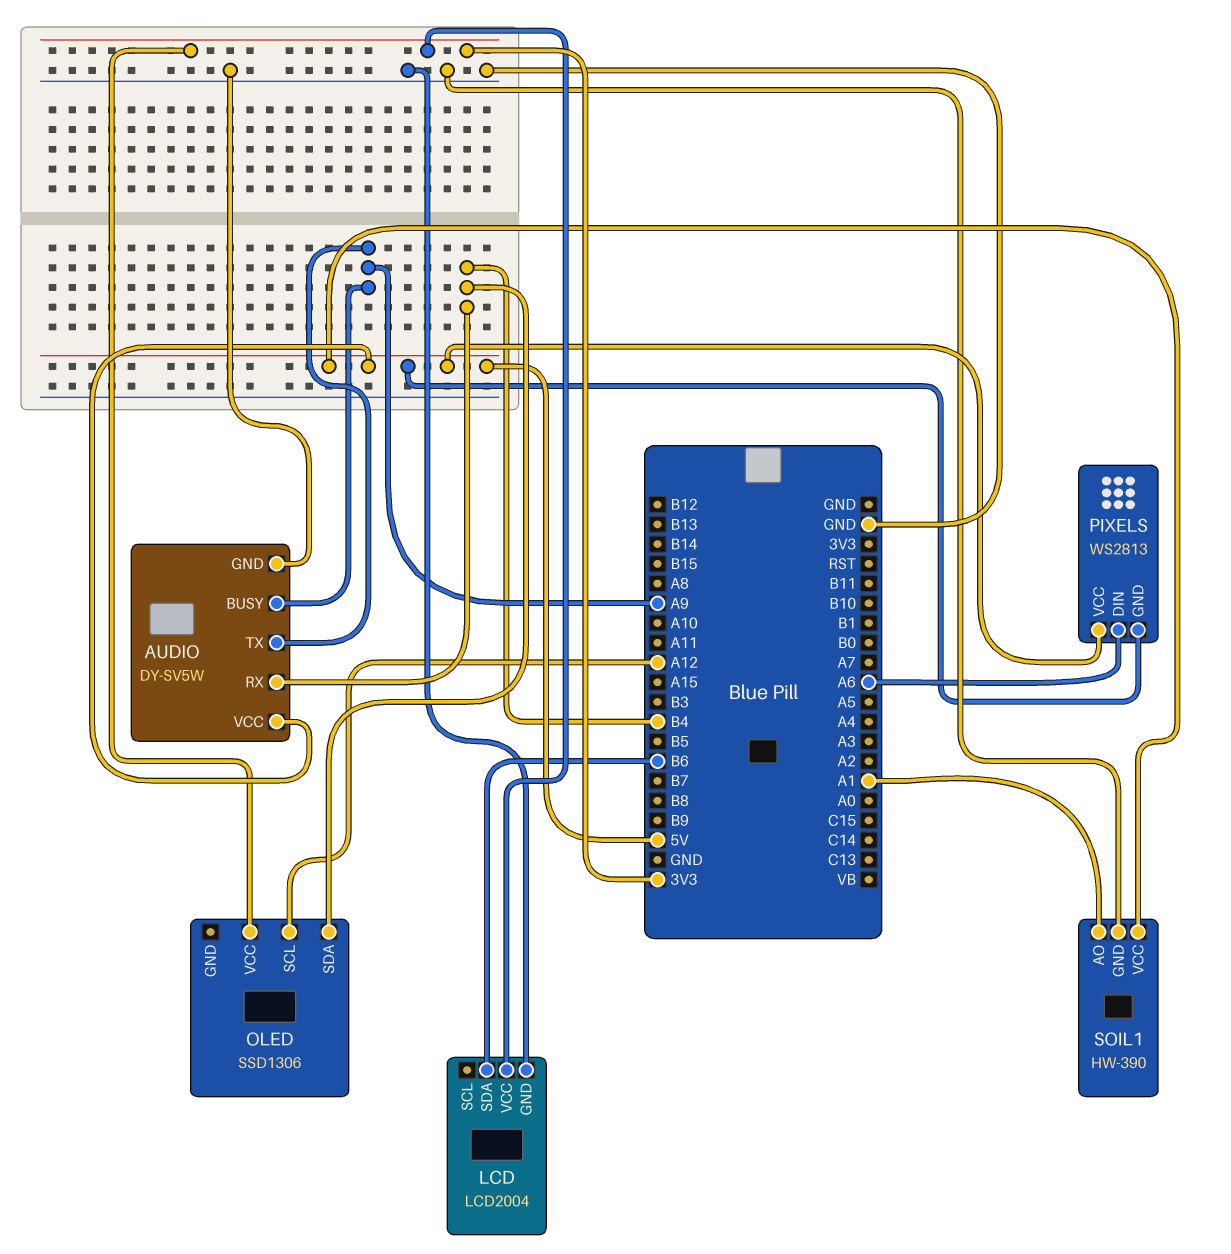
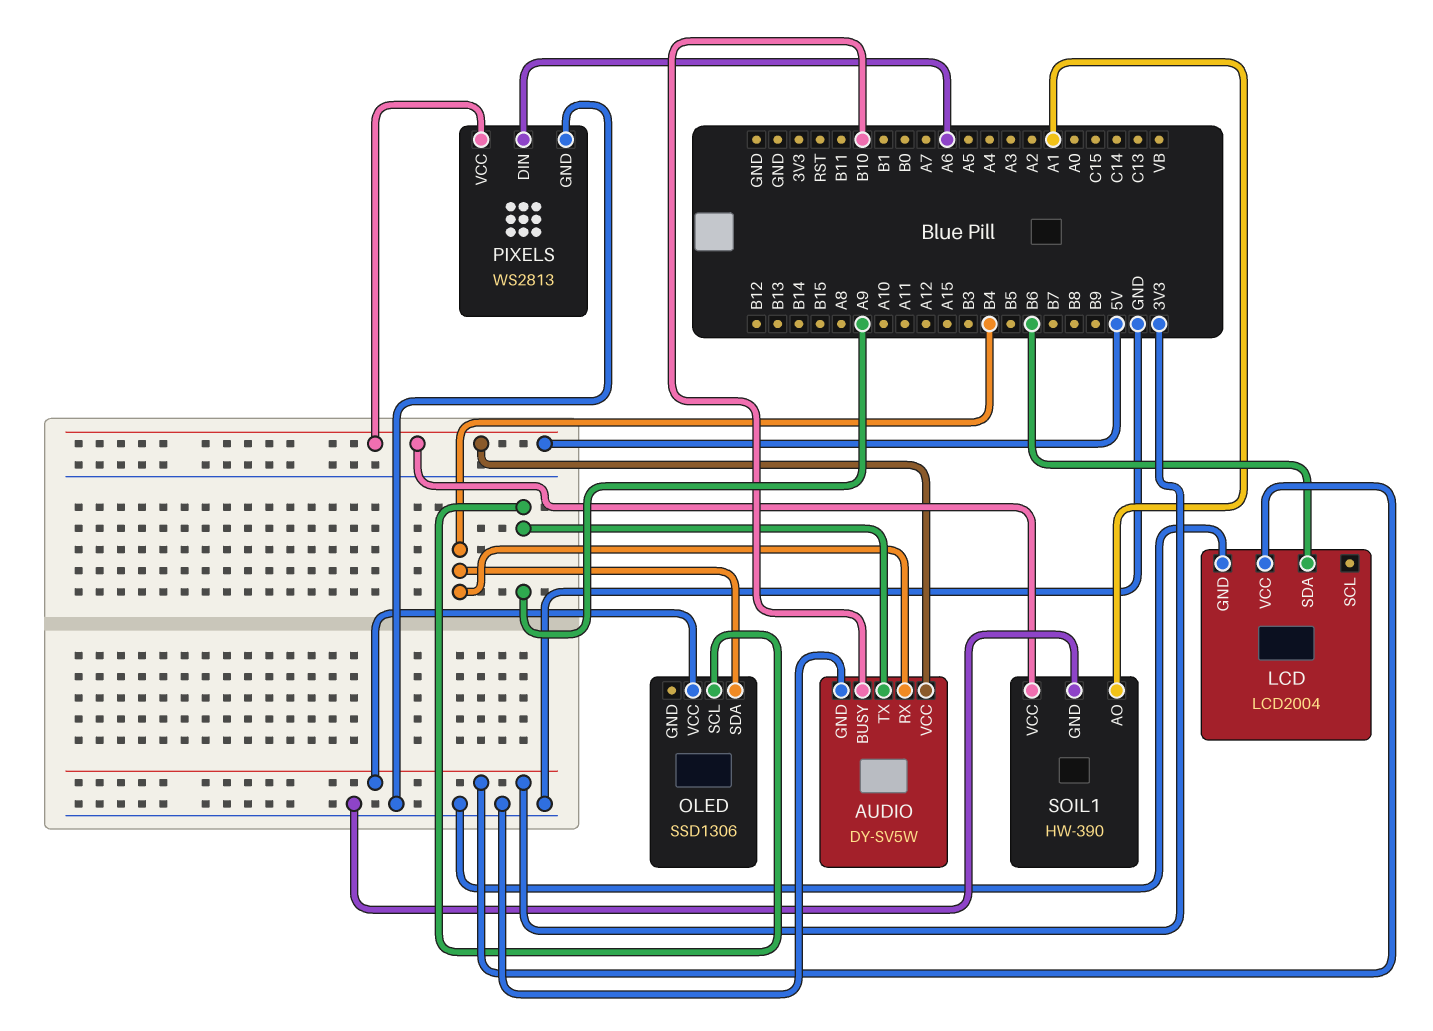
AUDIO pin BUSY: A9 -> B10
OLED pin SCL: A12 -> A9
PIXELS pin GND: 5V -> GND

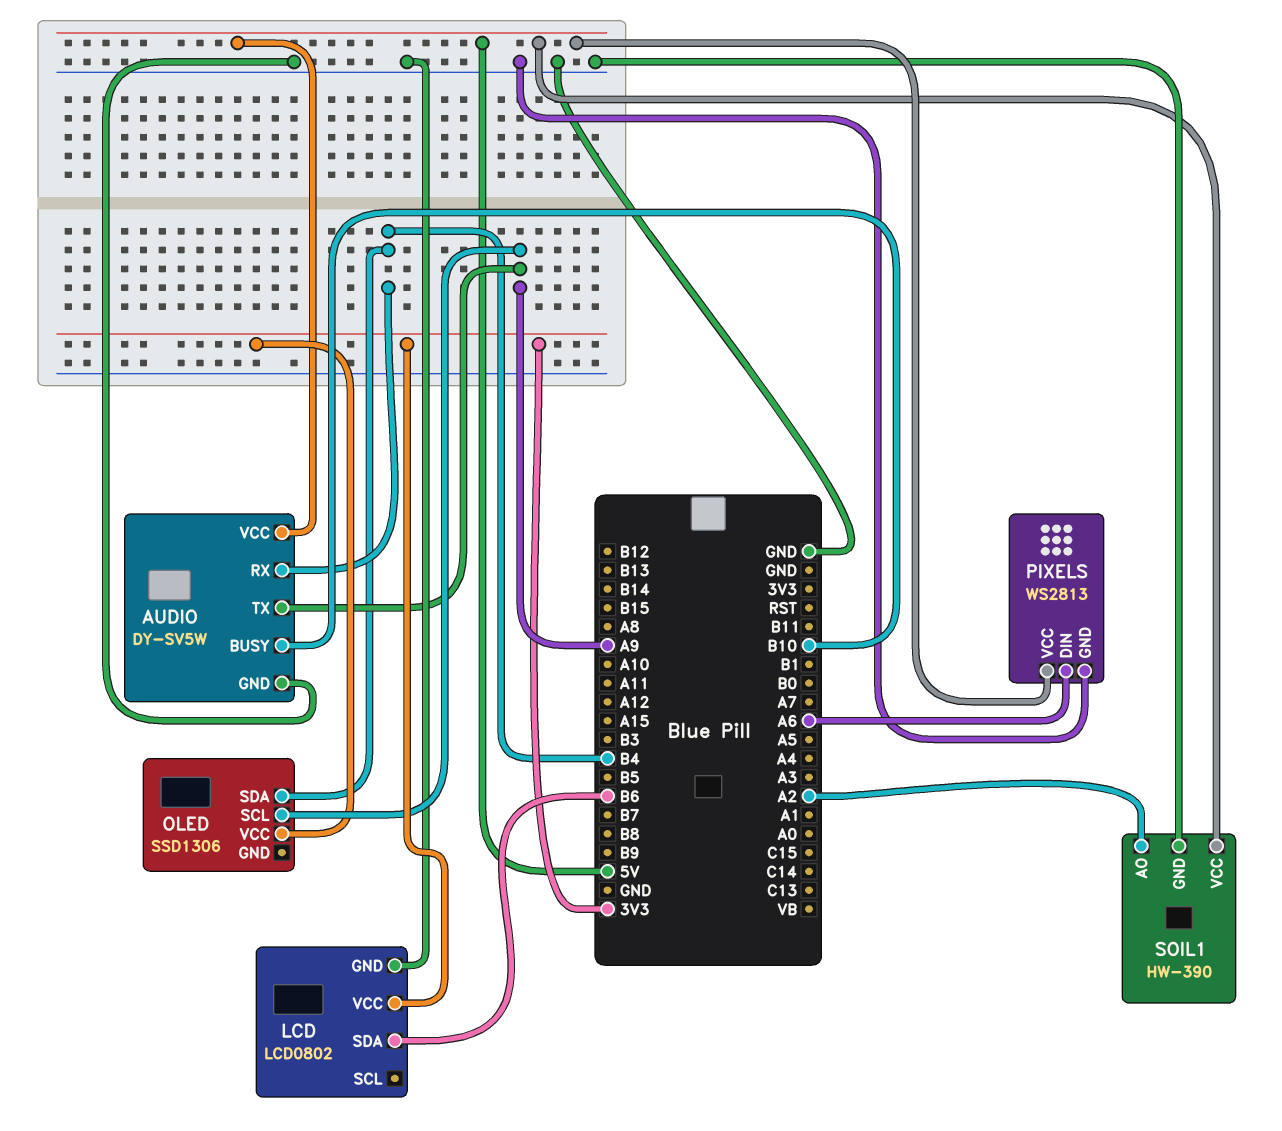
LCD: LCD2004 -> LCD0802
SOIL1 pin AO: A1 -> A2

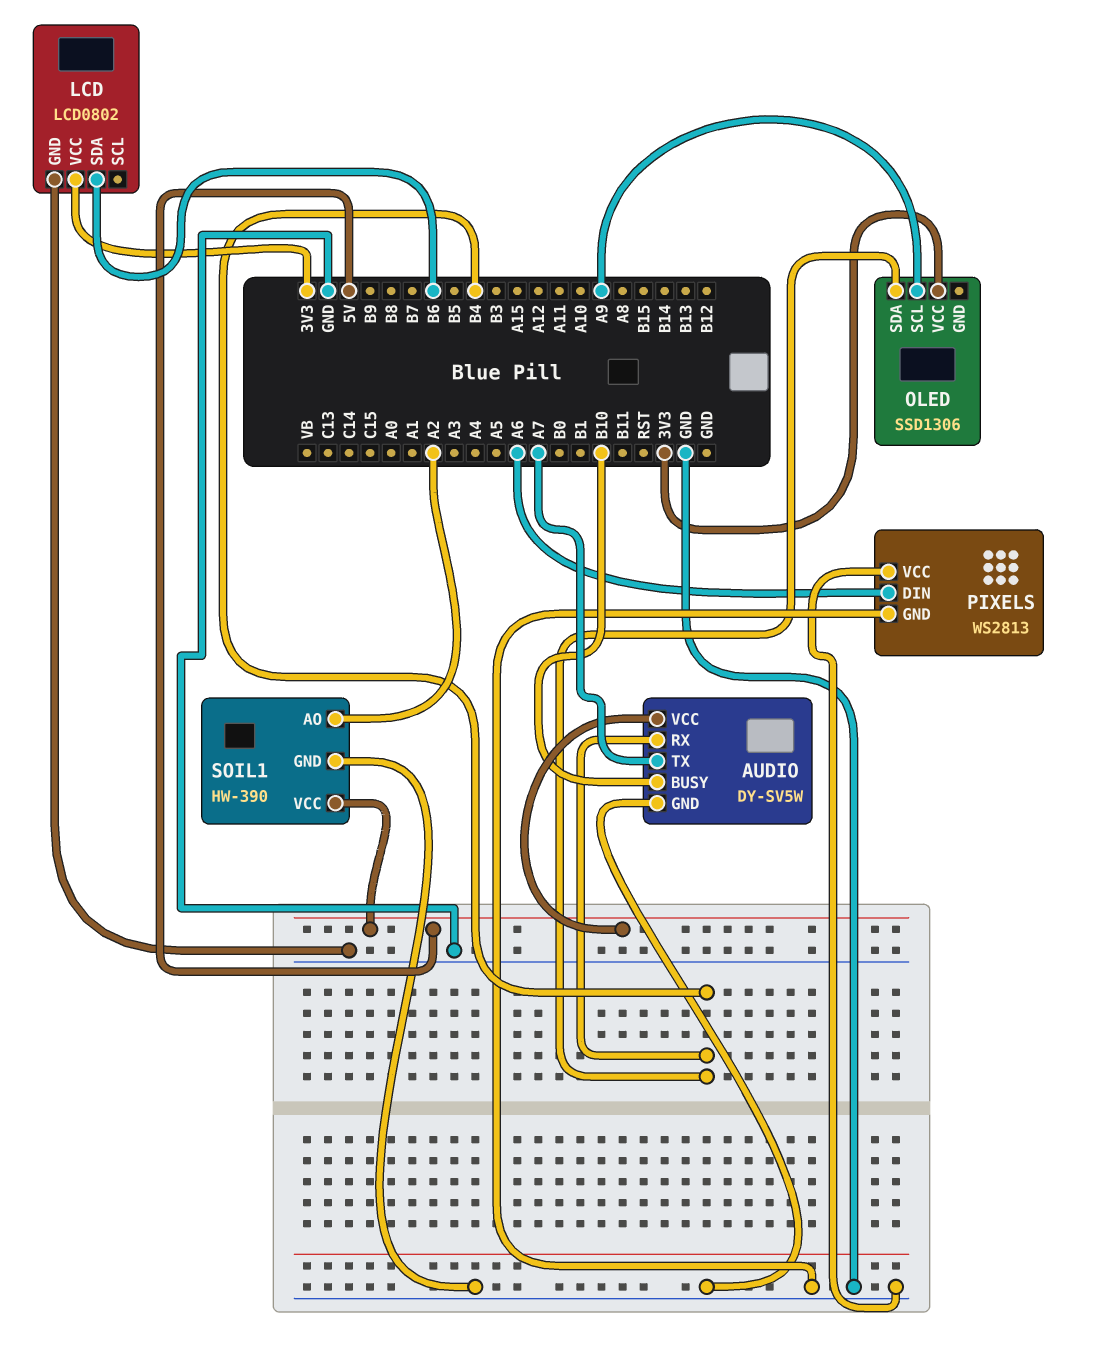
AUDIO pin TX: A9 -> A7
PIXELS pin VCC: 5V -> GND

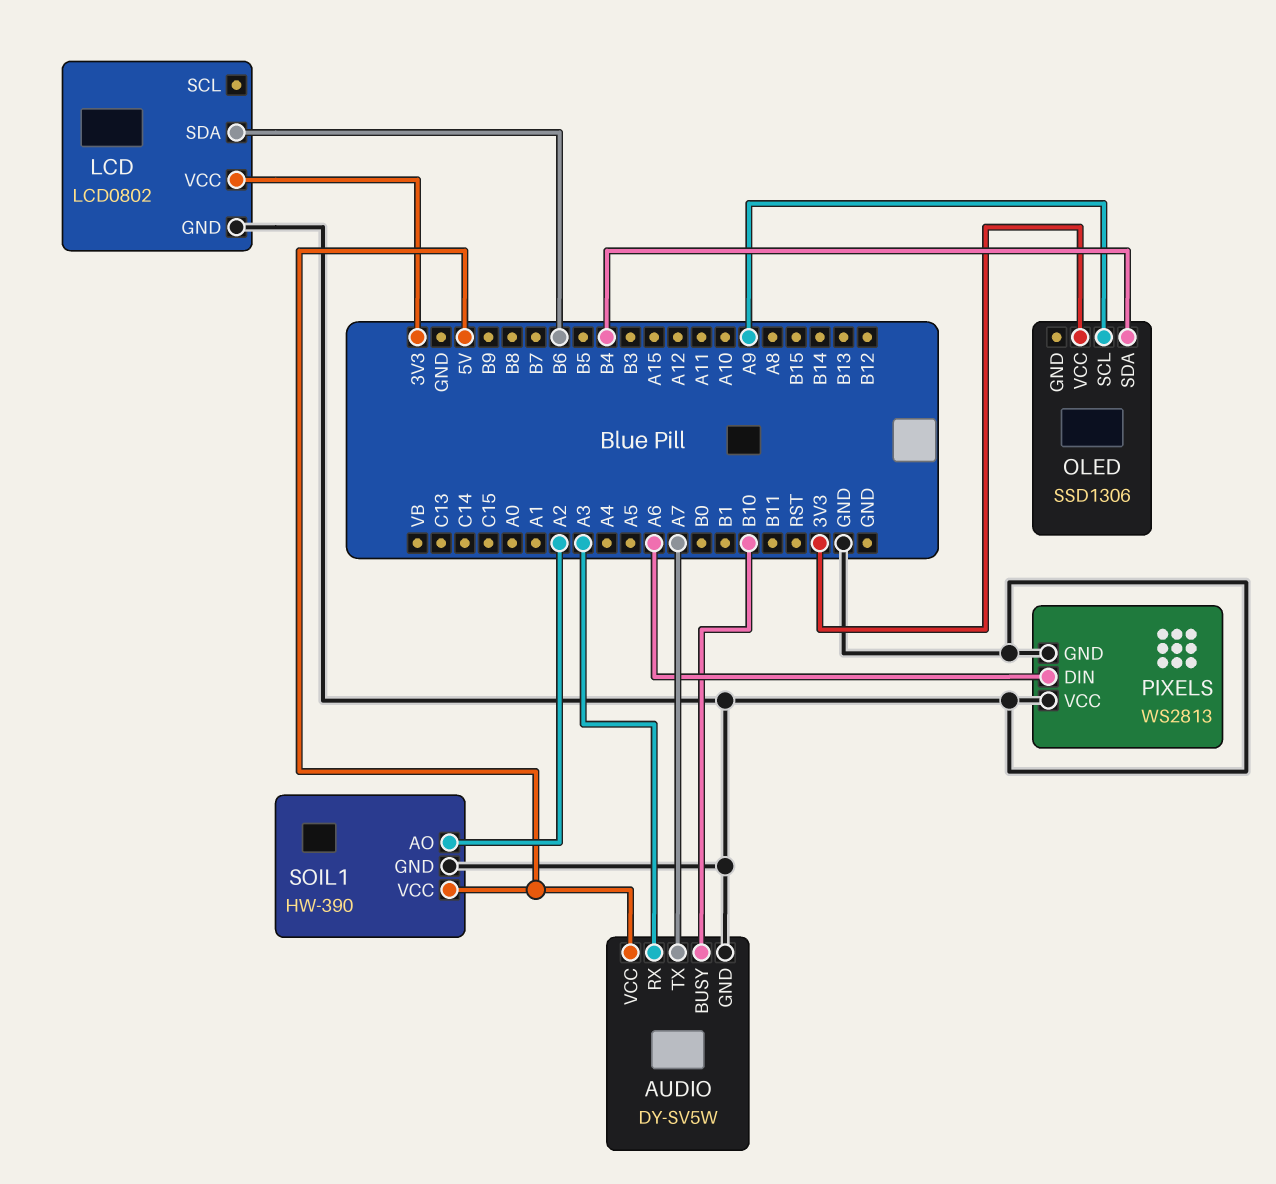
AUDIO pin RX: B4 -> A3

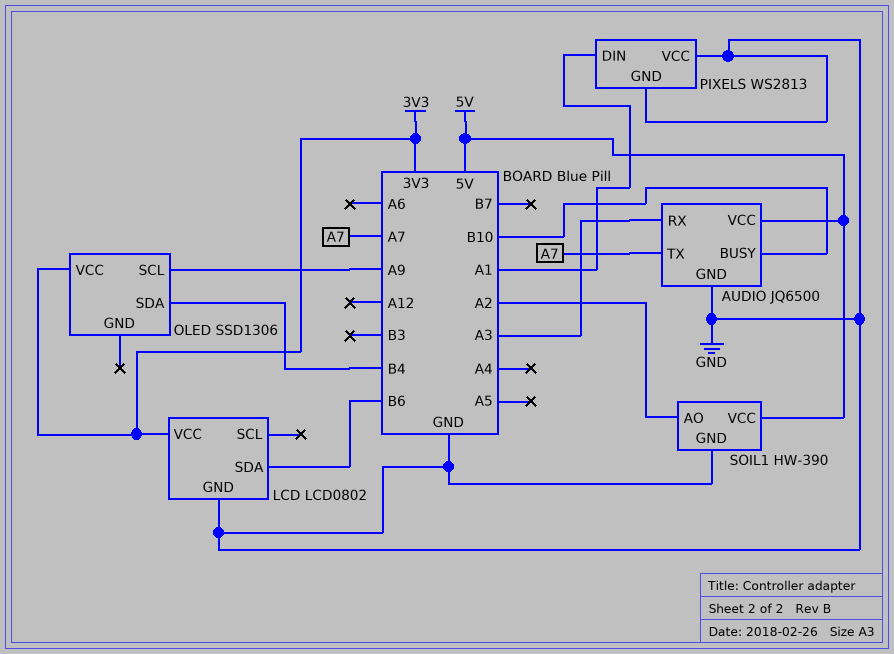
AUDIO: DY-SV5W -> JQ6500
PIXELS pin DIN: A6 -> A1

